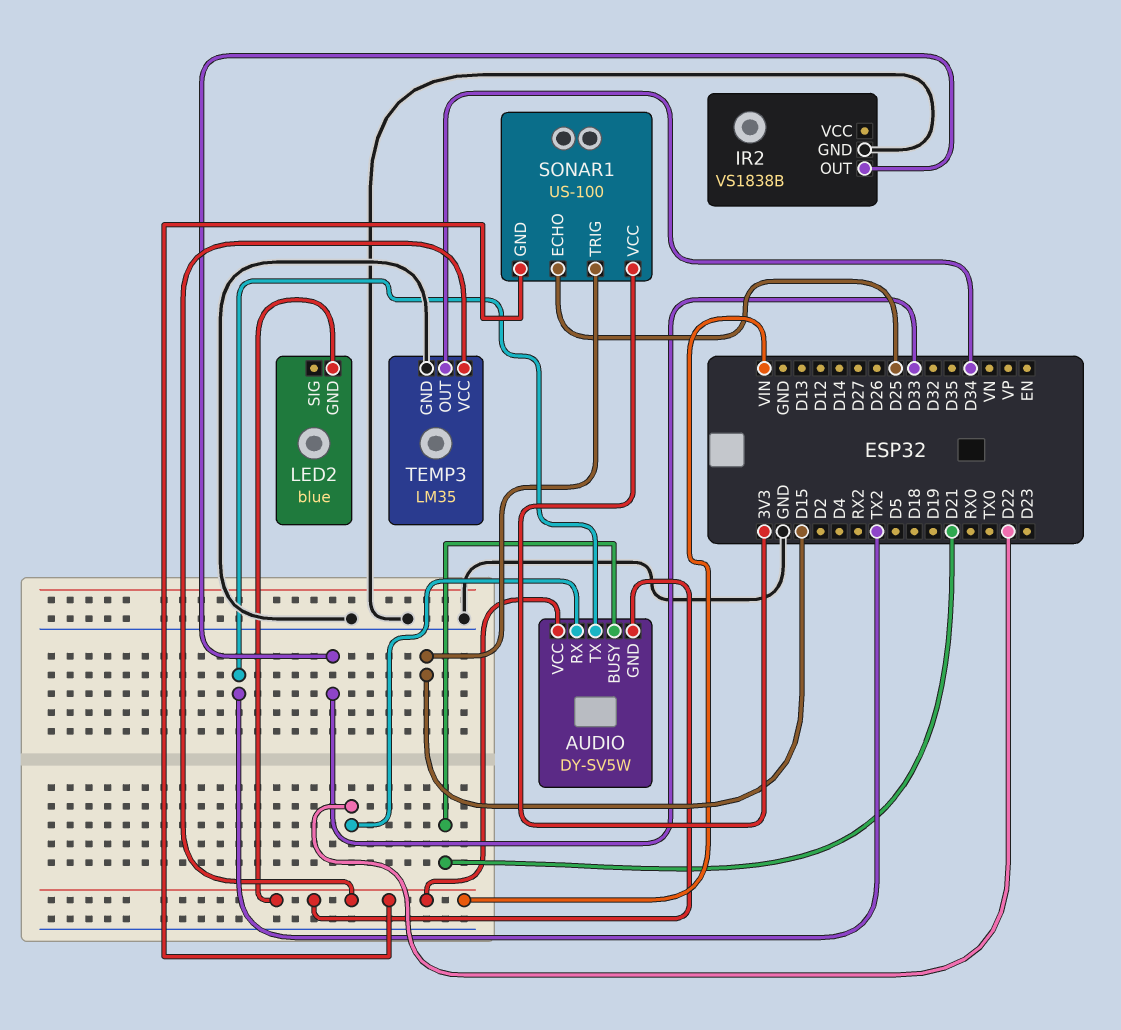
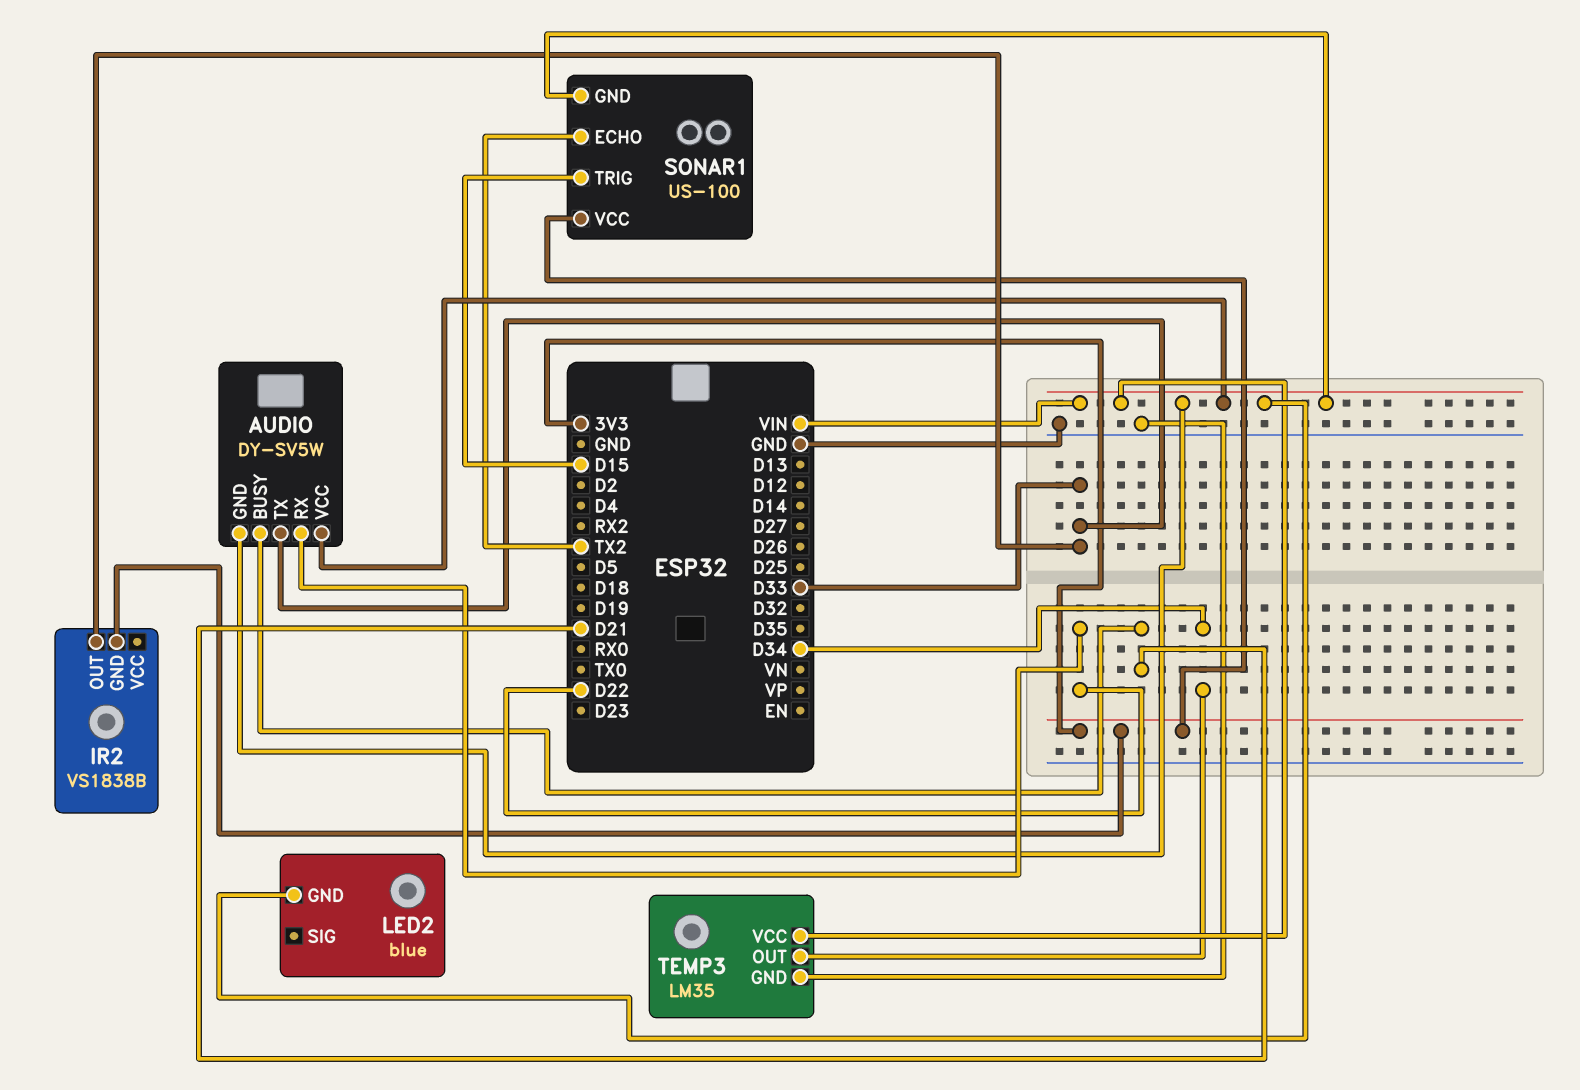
AUDIO pin TX: TX2 -> D33
IR2 pin GND: GND -> 3V3
SONAR1 pin ECHO: D25 -> TX2

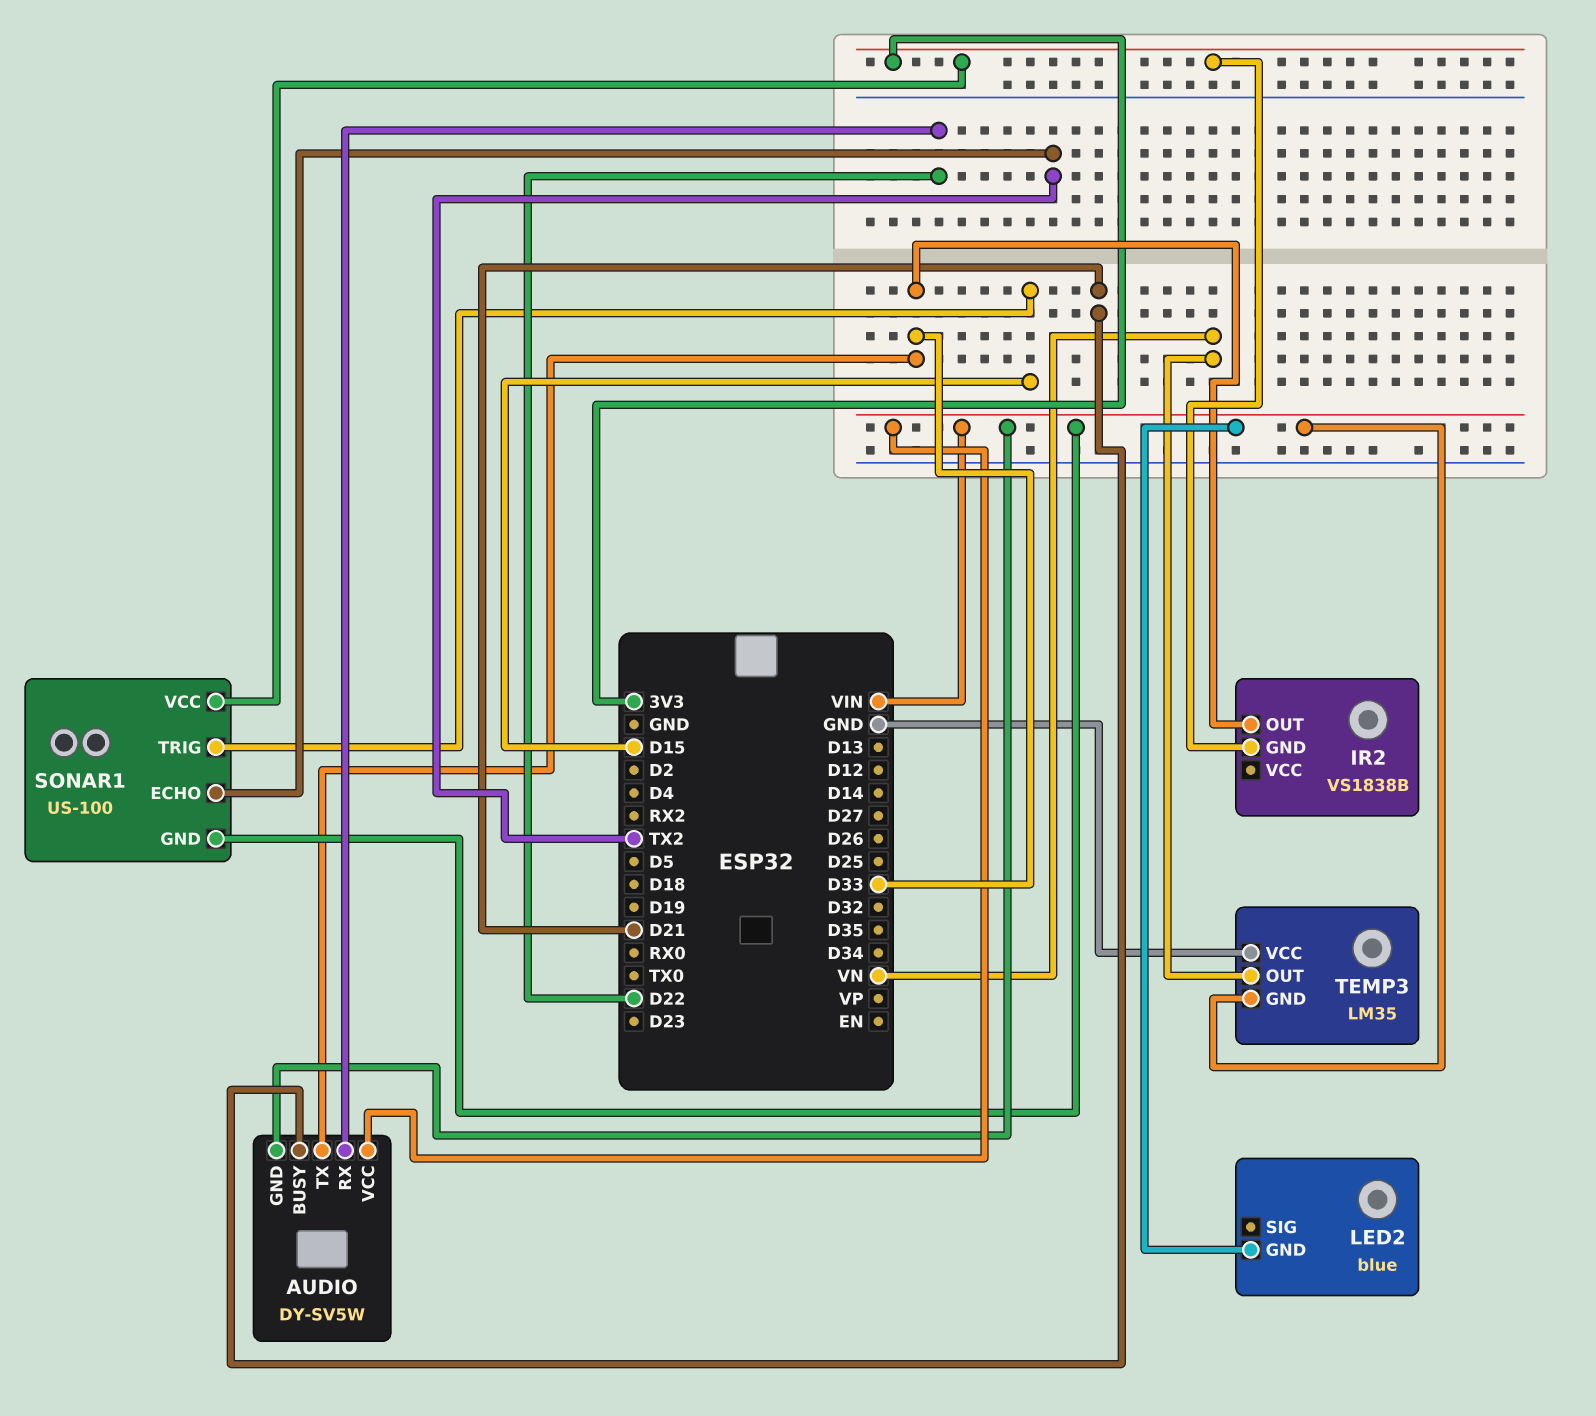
TEMP3 pin GND: GND -> VIN
TEMP3 pin OUT: D34 -> VN
TEMP3 pin VCC: VIN -> GND

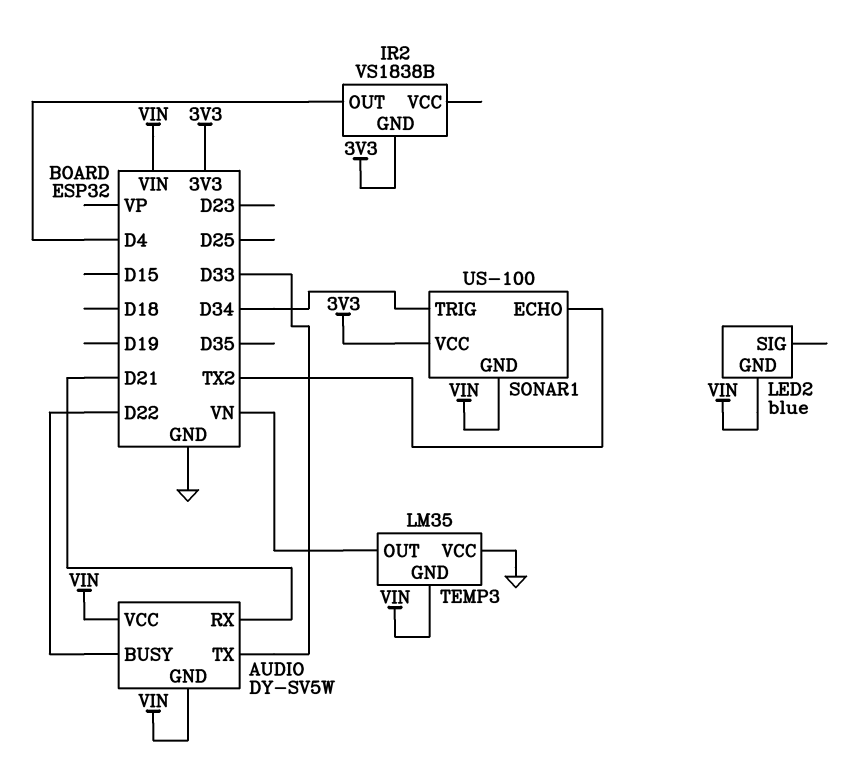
AUDIO pin BUSY: D21 -> D22
AUDIO pin RX: D22 -> D21
IR2 pin OUT: D33 -> D4
SONAR1 pin TRIG: D15 -> D34

